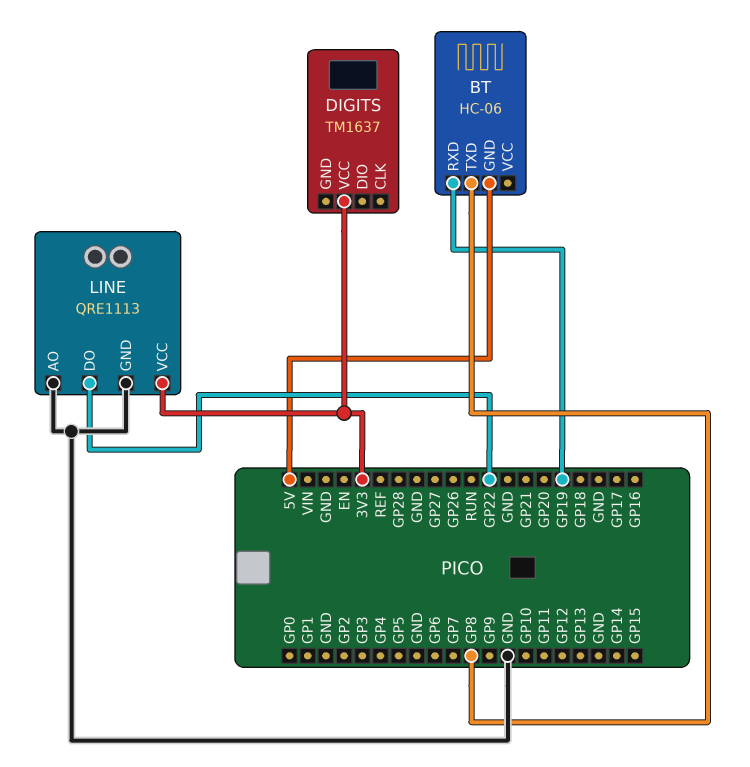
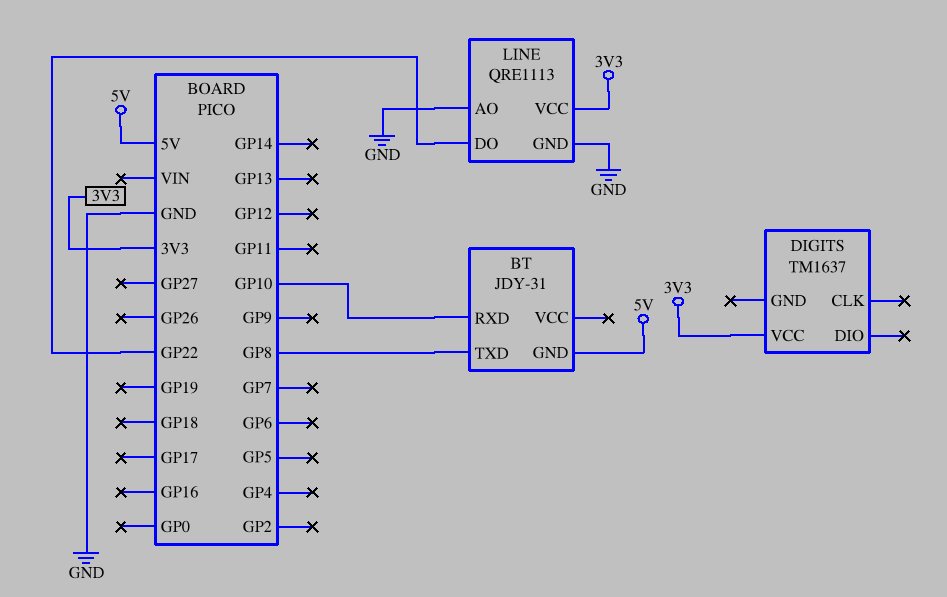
BT: HC-06 -> JDY-31
BT pin RXD: GP19 -> GP10

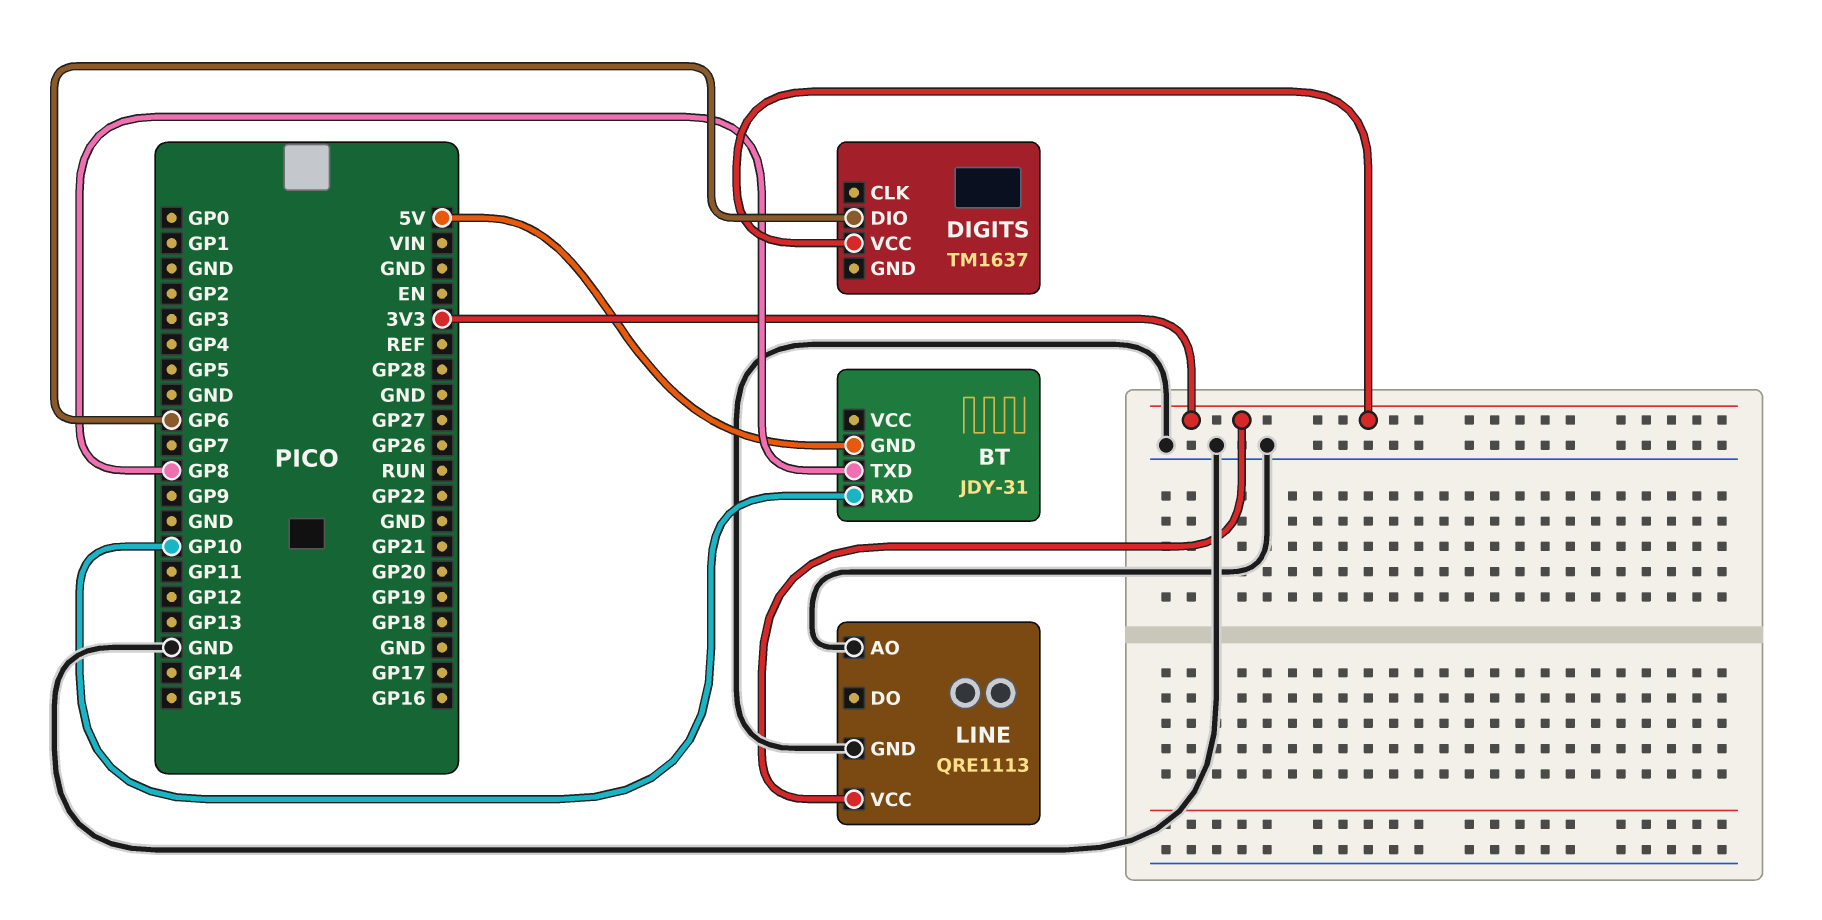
DIGITS pin DIO: none -> GP6
LINE pin DO: GP22 -> none

